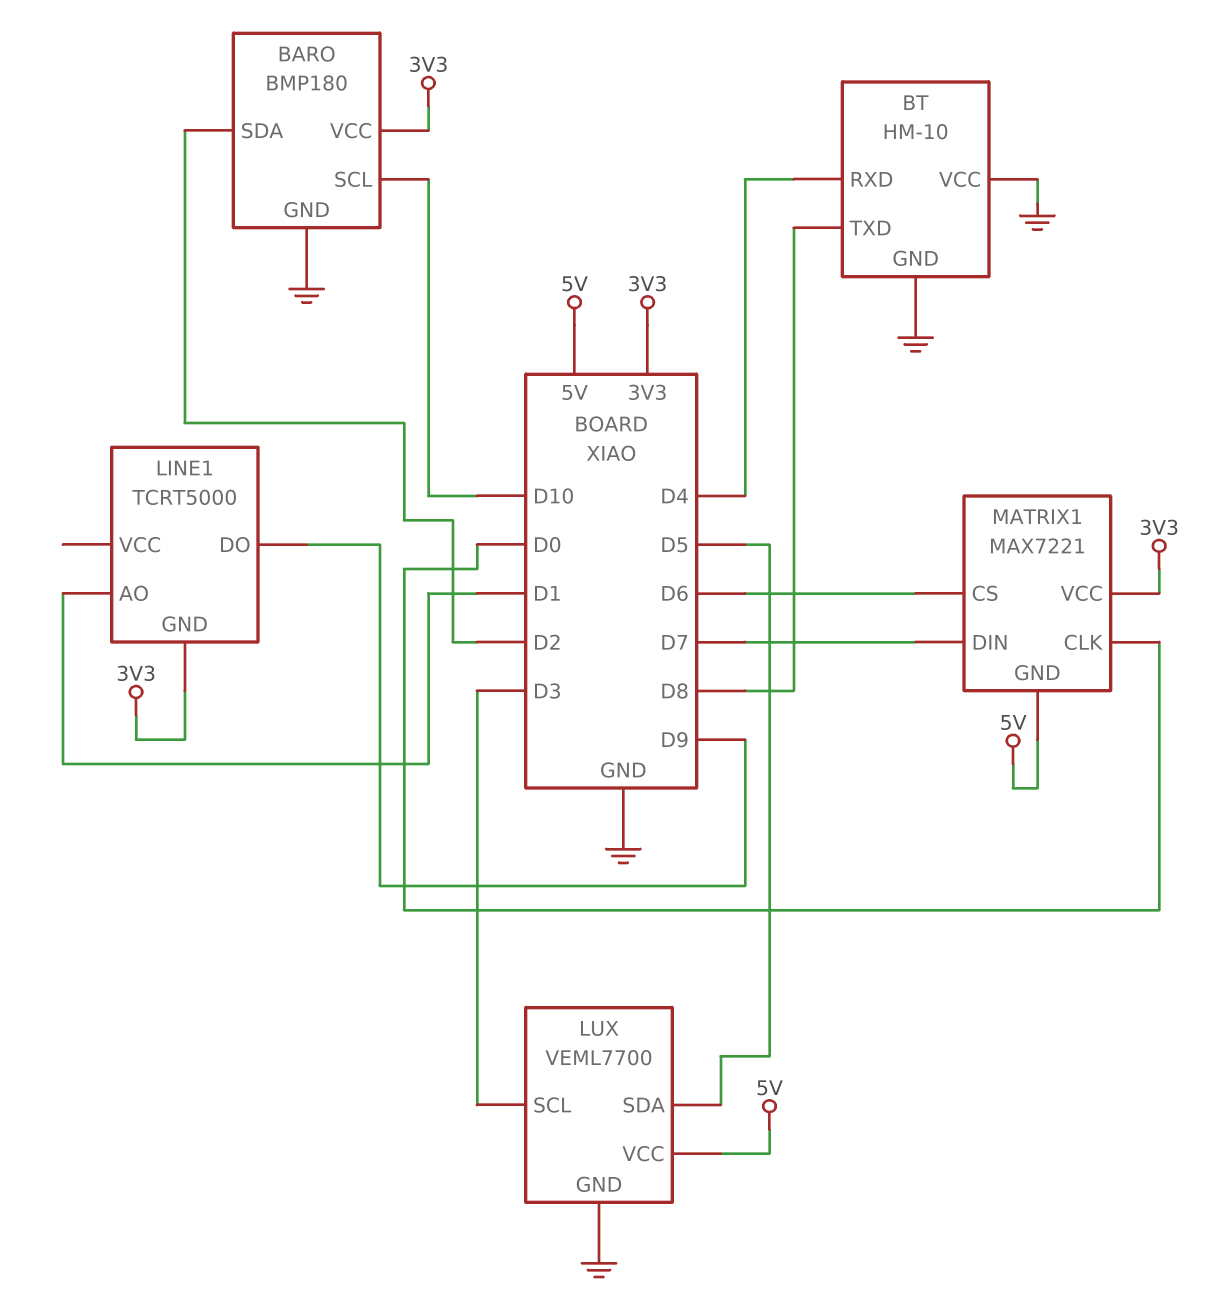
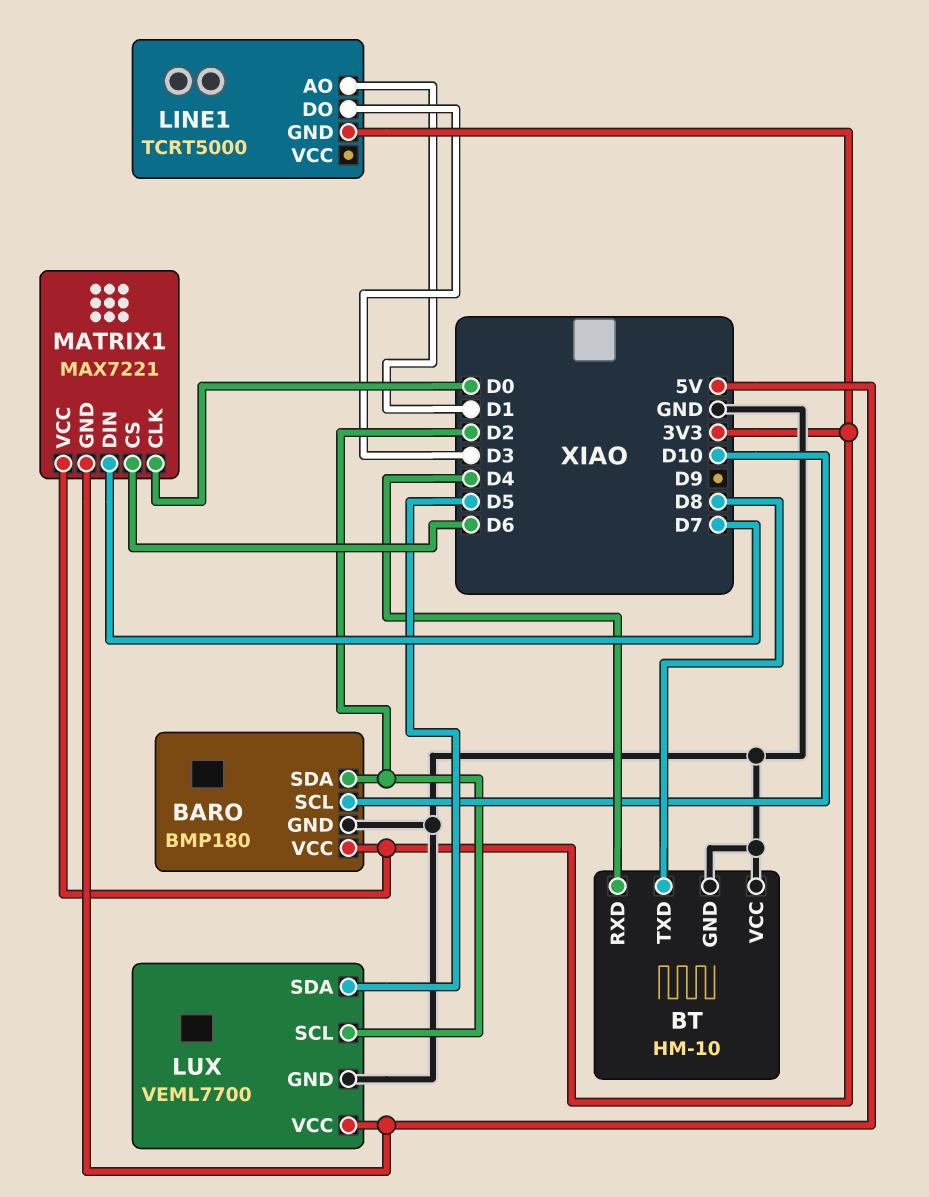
LINE1 pin DO: D9 -> D3
LUX pin SCL: D3 -> D2

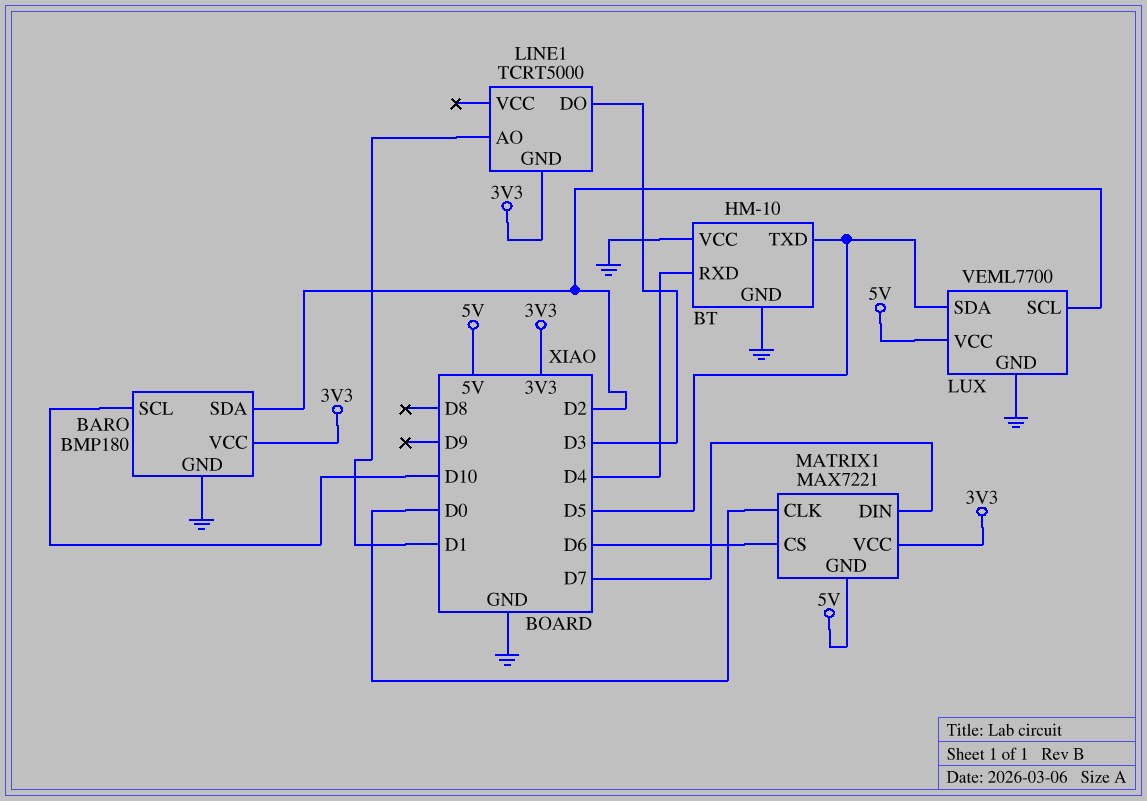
BT pin TXD: D8 -> D5

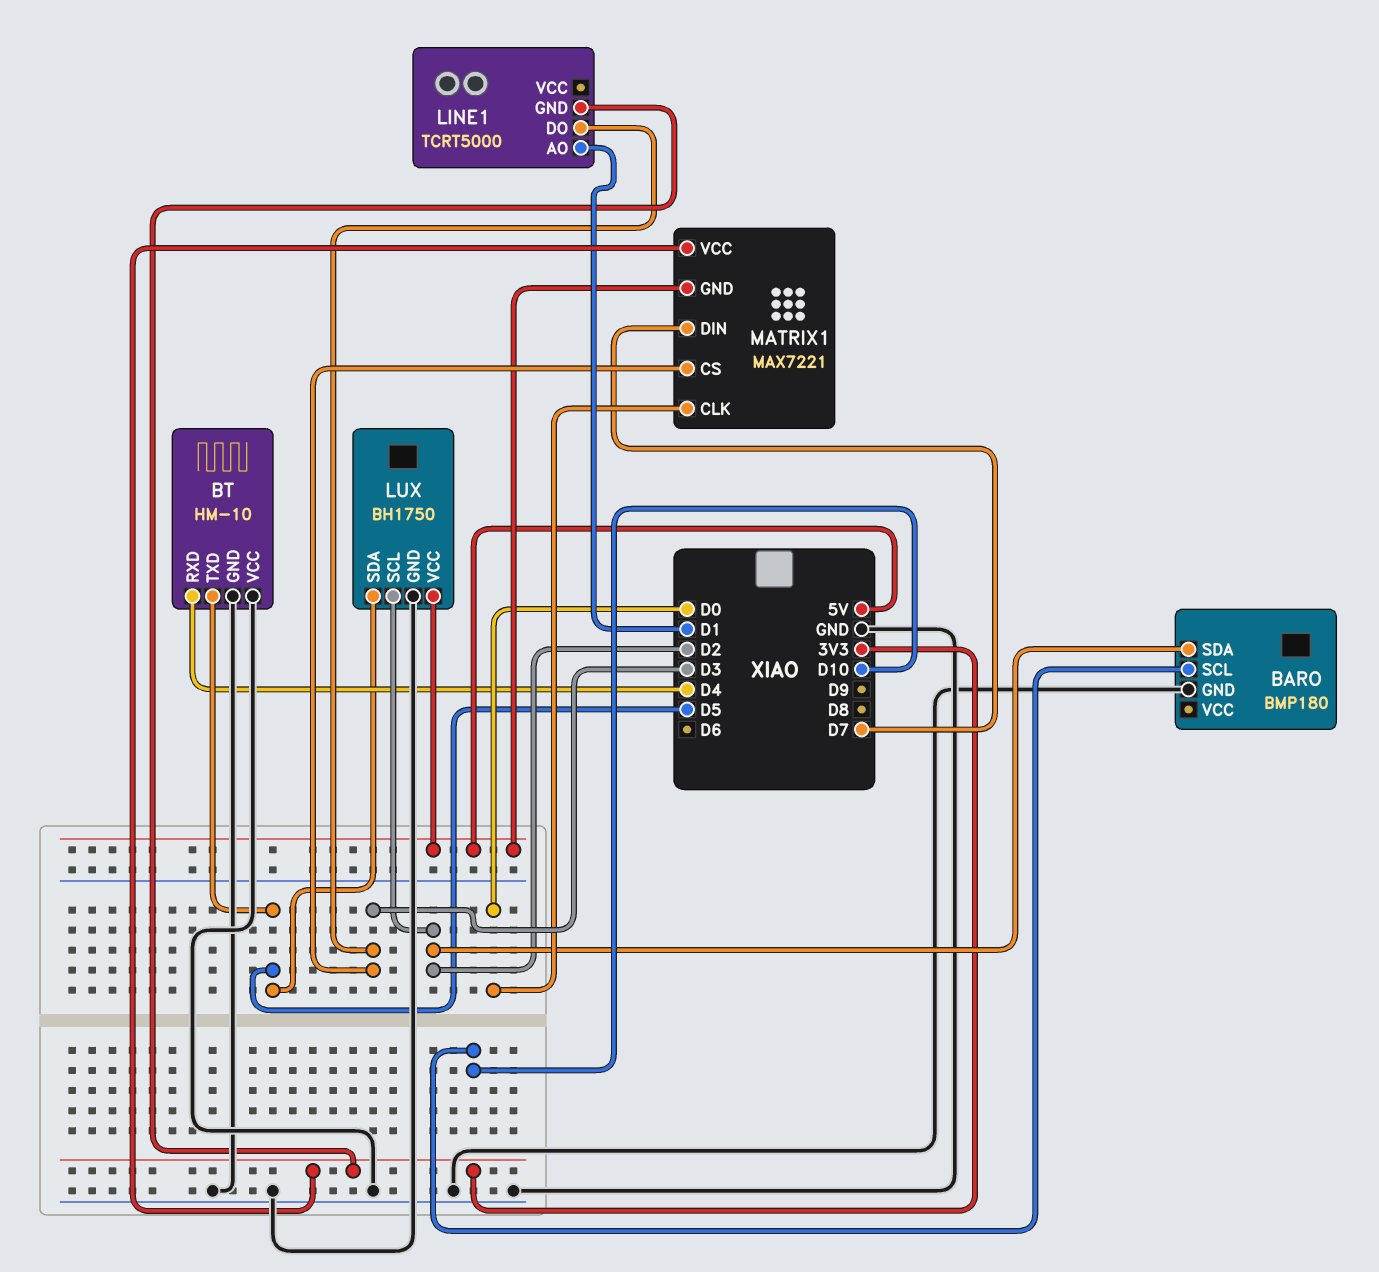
BARO pin VCC: 3V3 -> none
LUX: VEML7700 -> BH1750
MATRIX1 pin CS: D6 -> D3

